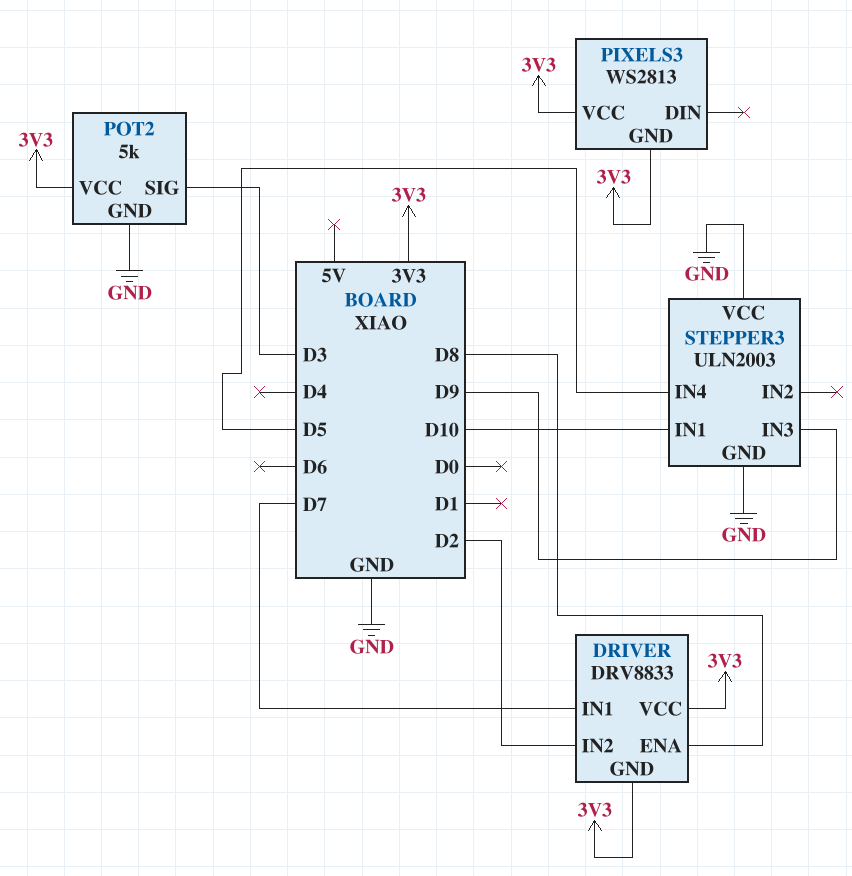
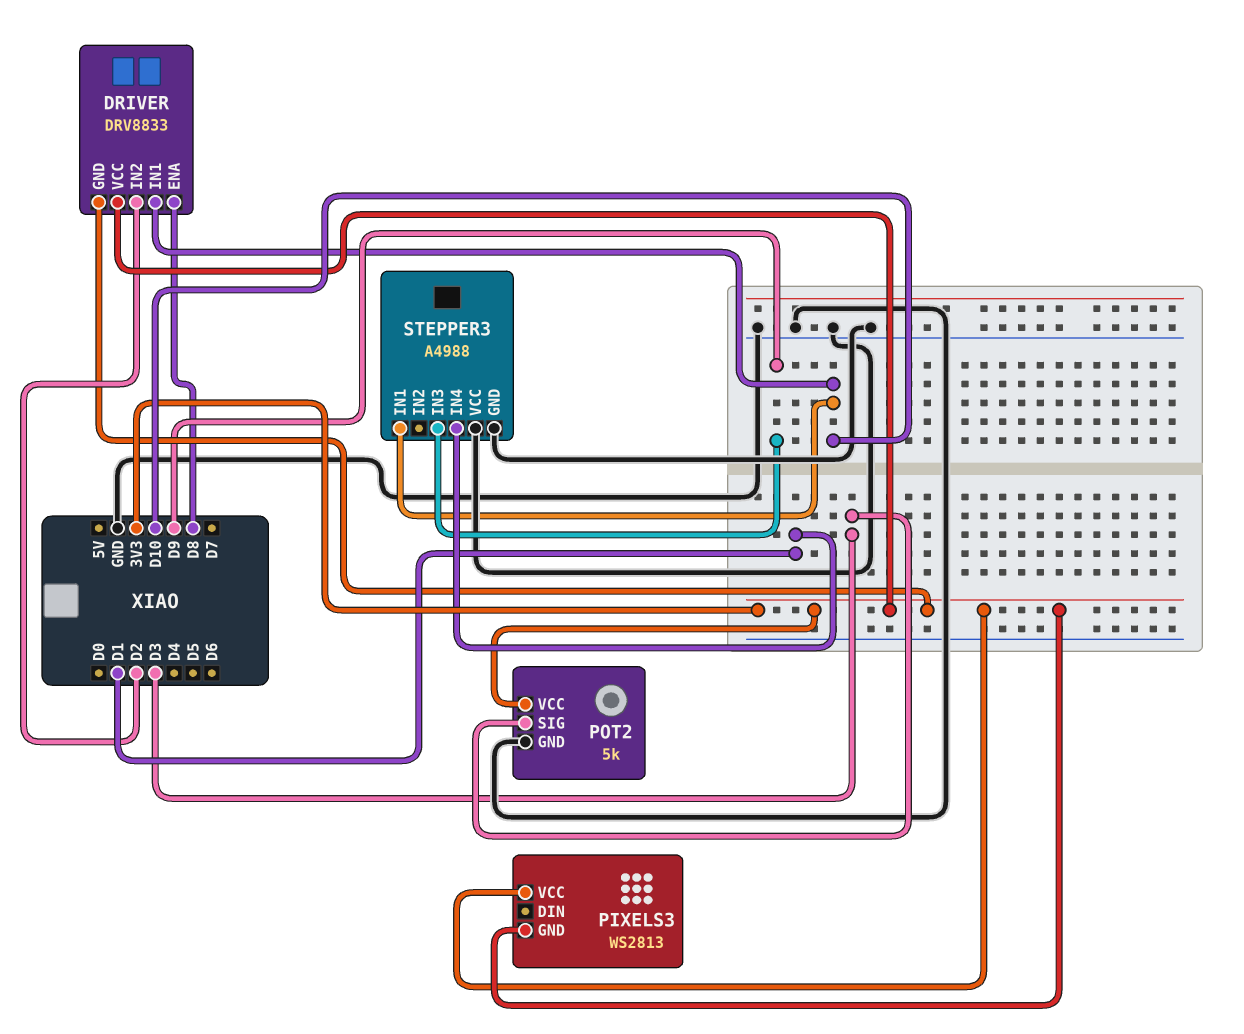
DRIVER pin IN1: D7 -> D10
STEPPER3: ULN2003 -> A4988
STEPPER3 pin IN4: D5 -> D1

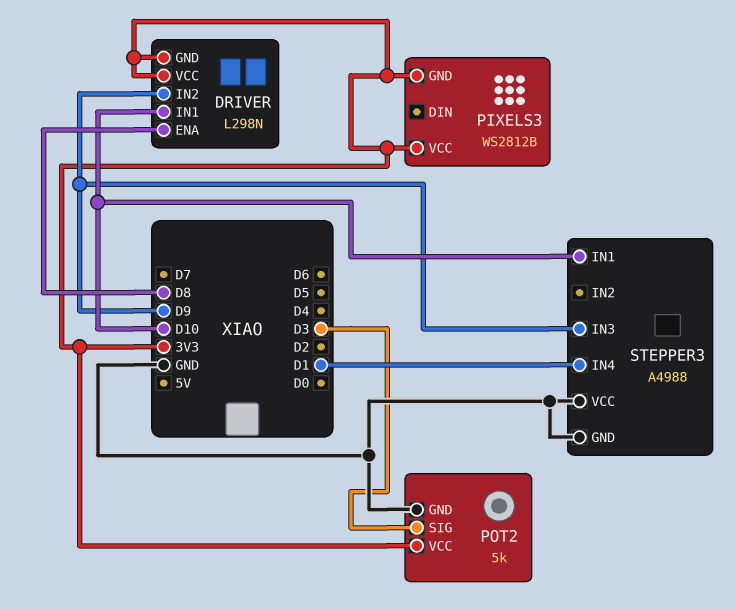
DRIVER: DRV8833 -> L298N
DRIVER pin IN2: D2 -> D9
PIXELS3: WS2813 -> WS2812B

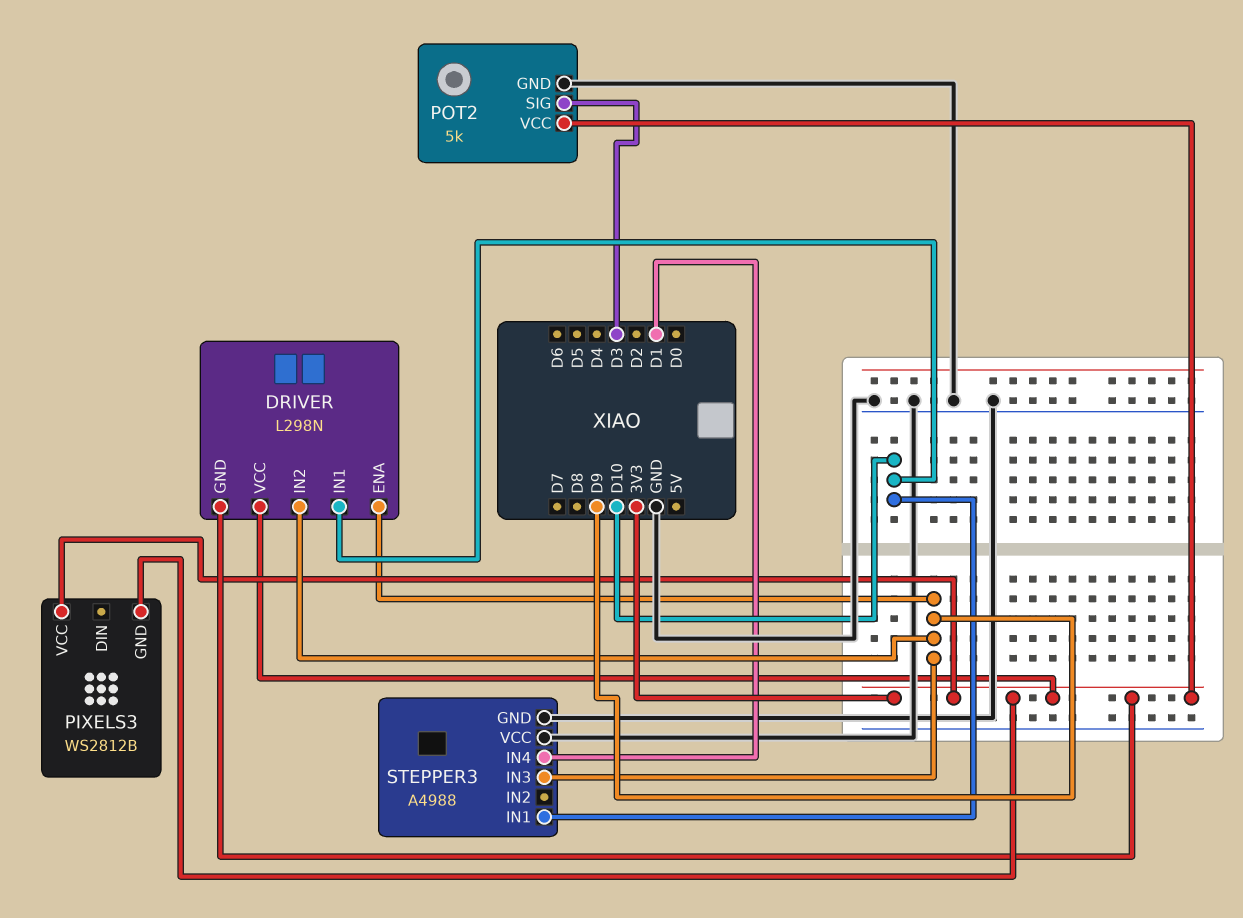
DRIVER pin ENA: D8 -> D9

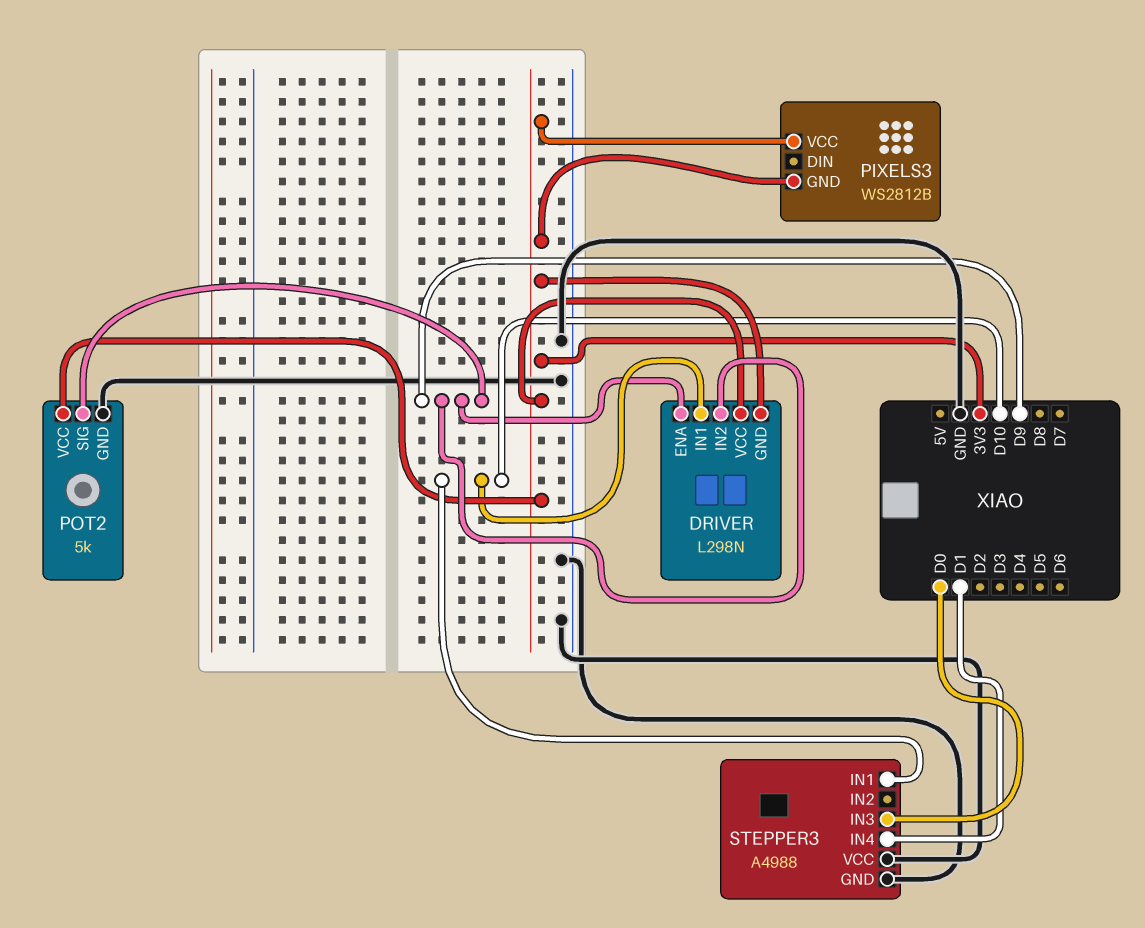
POT2 pin SIG: D3 -> D9
STEPPER3 pin IN3: D9 -> D0

